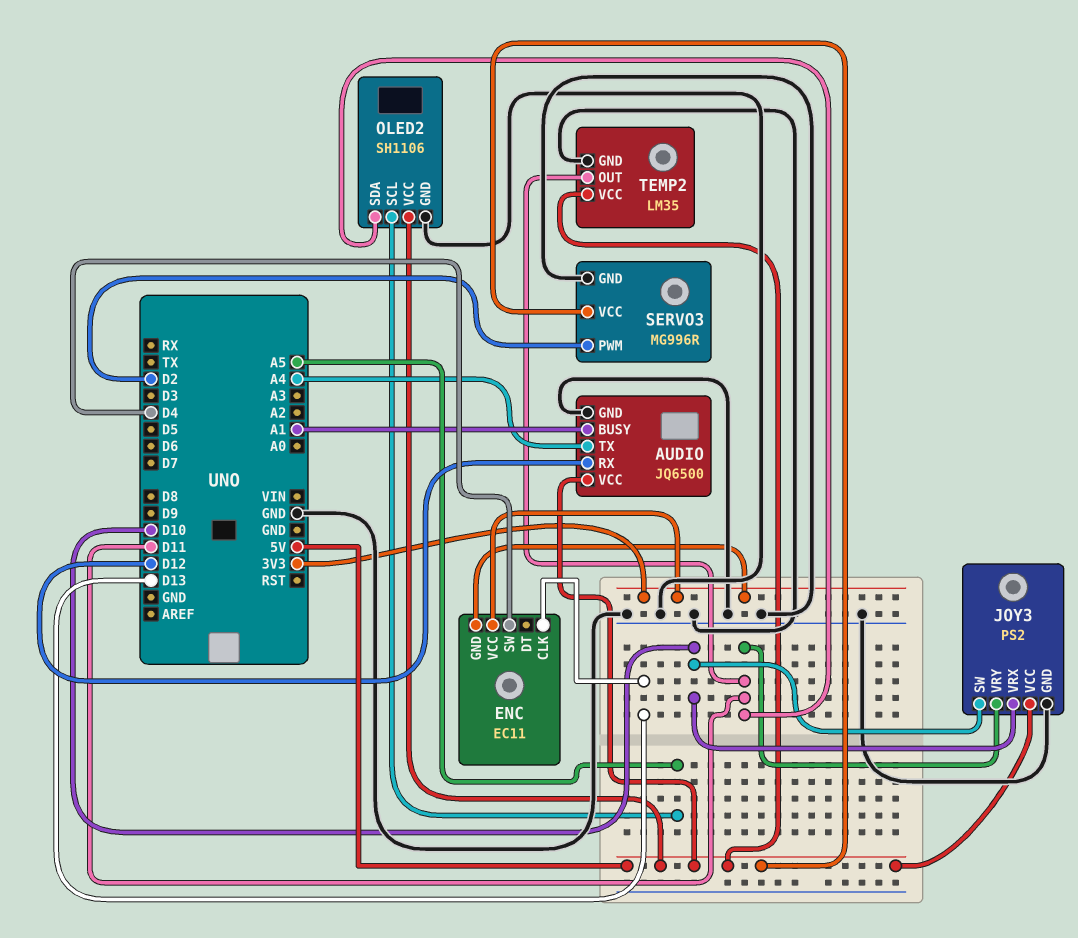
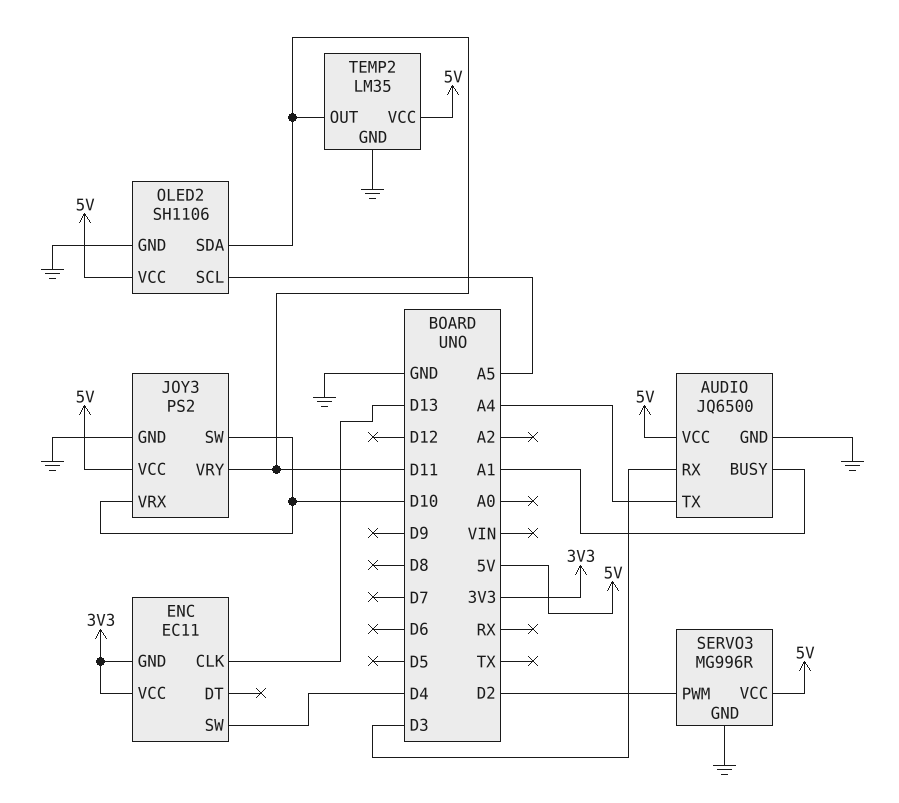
AUDIO pin RX: D12 -> D3

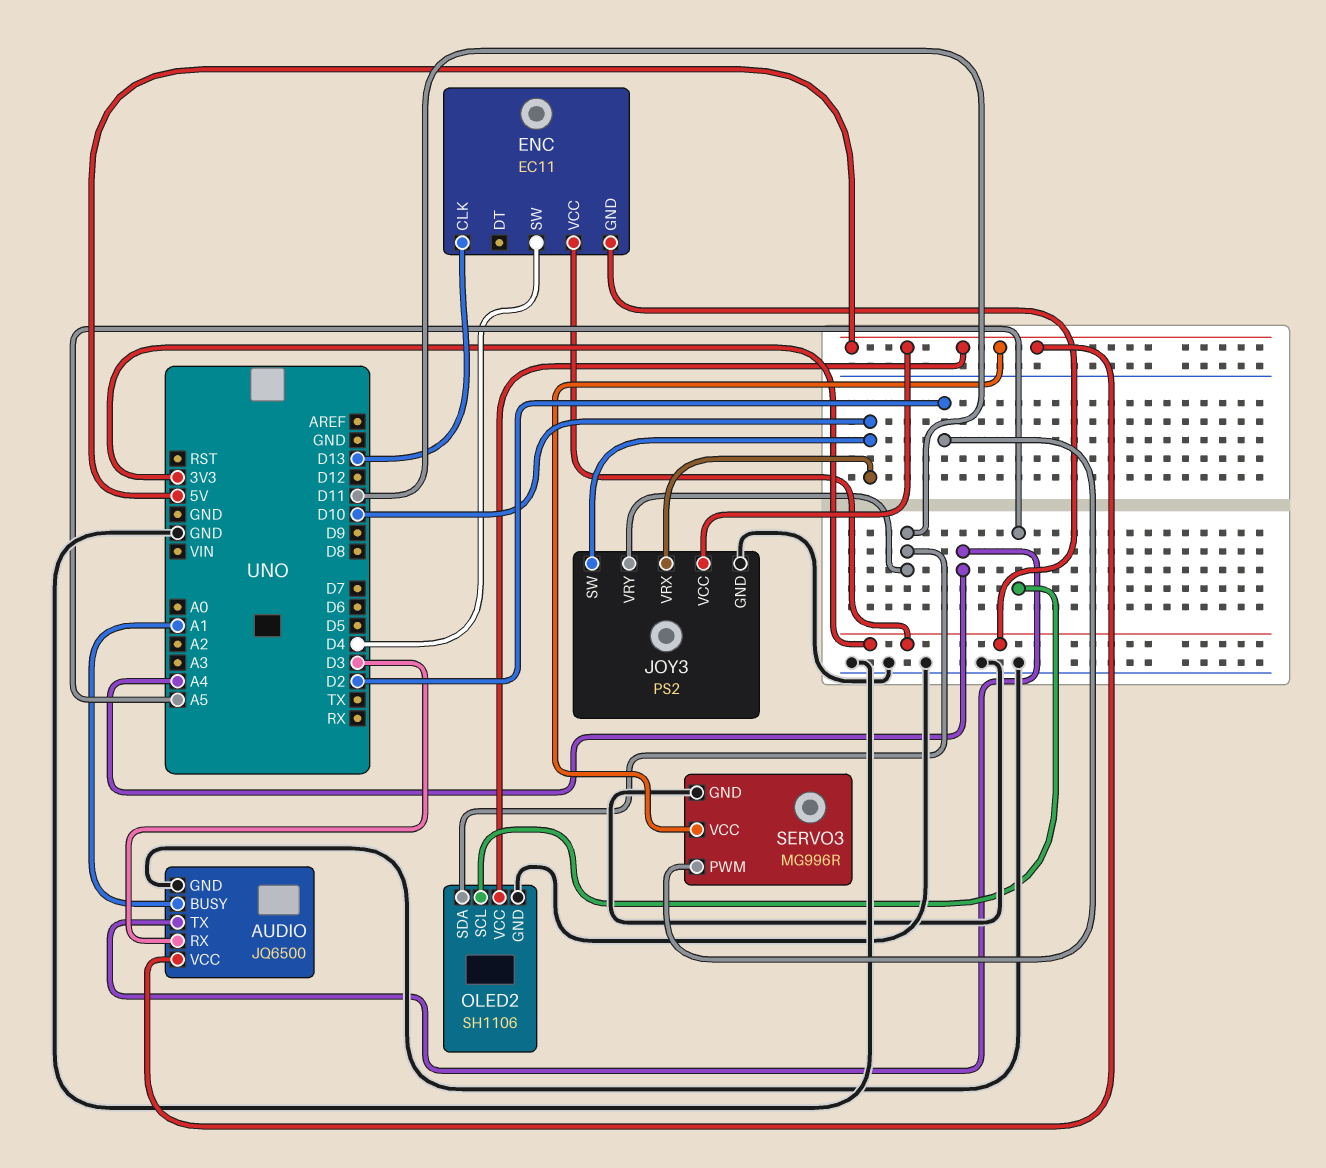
TEMP2: LM35 -> none
TEMP2 pin GND: GND -> none
TEMP2 pin OUT: D11 -> none
TEMP2 pin VCC: 5V -> none

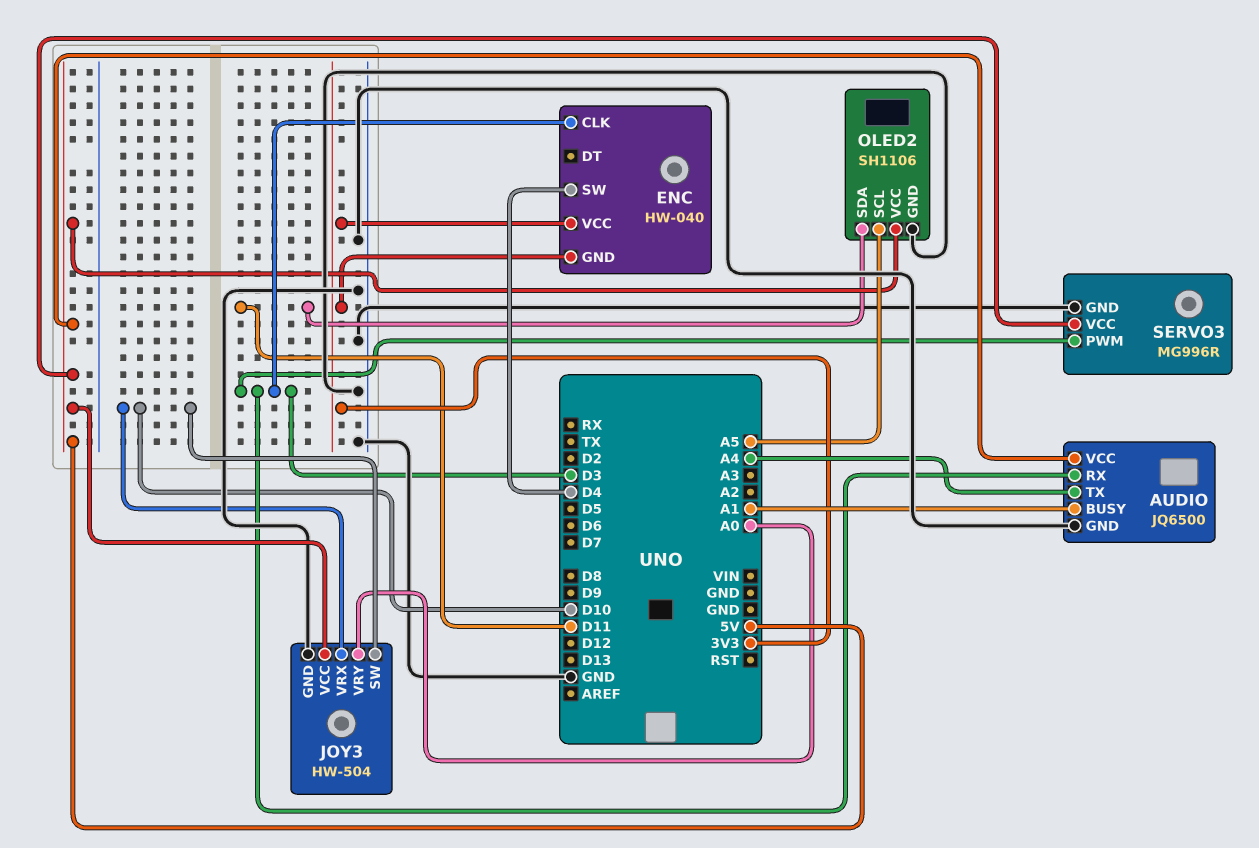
ENC: EC11 -> HW-040
ENC pin CLK: D13 -> D3
JOY3: PS2 -> HW-504
JOY3 pin VRY: D11 -> A0
SERVO3 pin PWM: D2 -> D3

